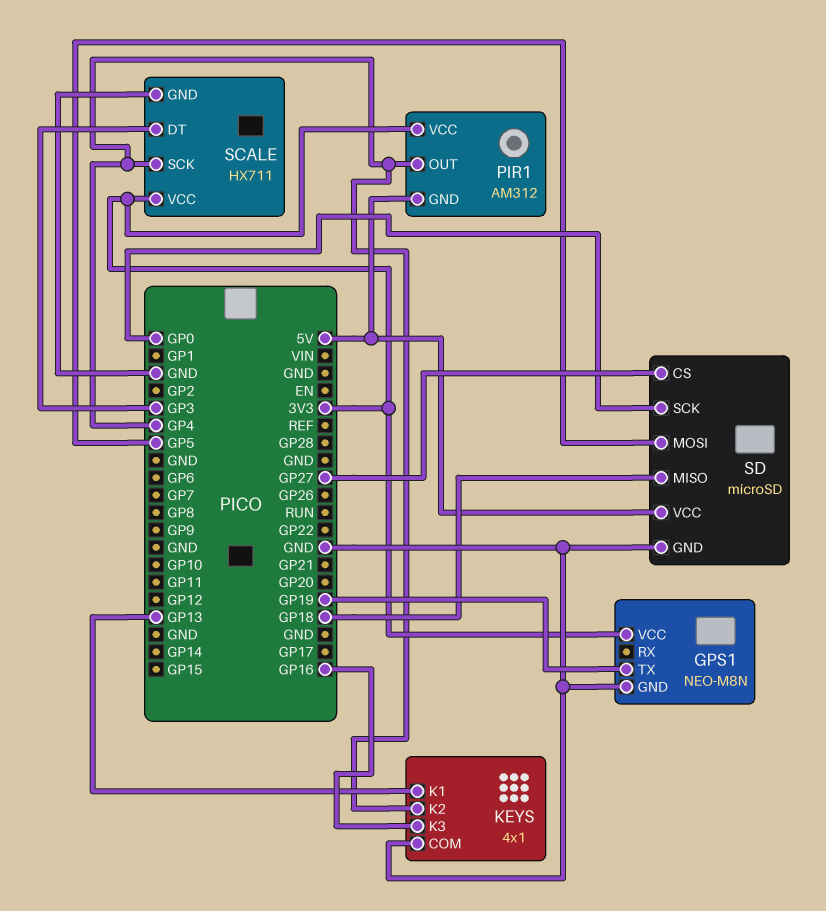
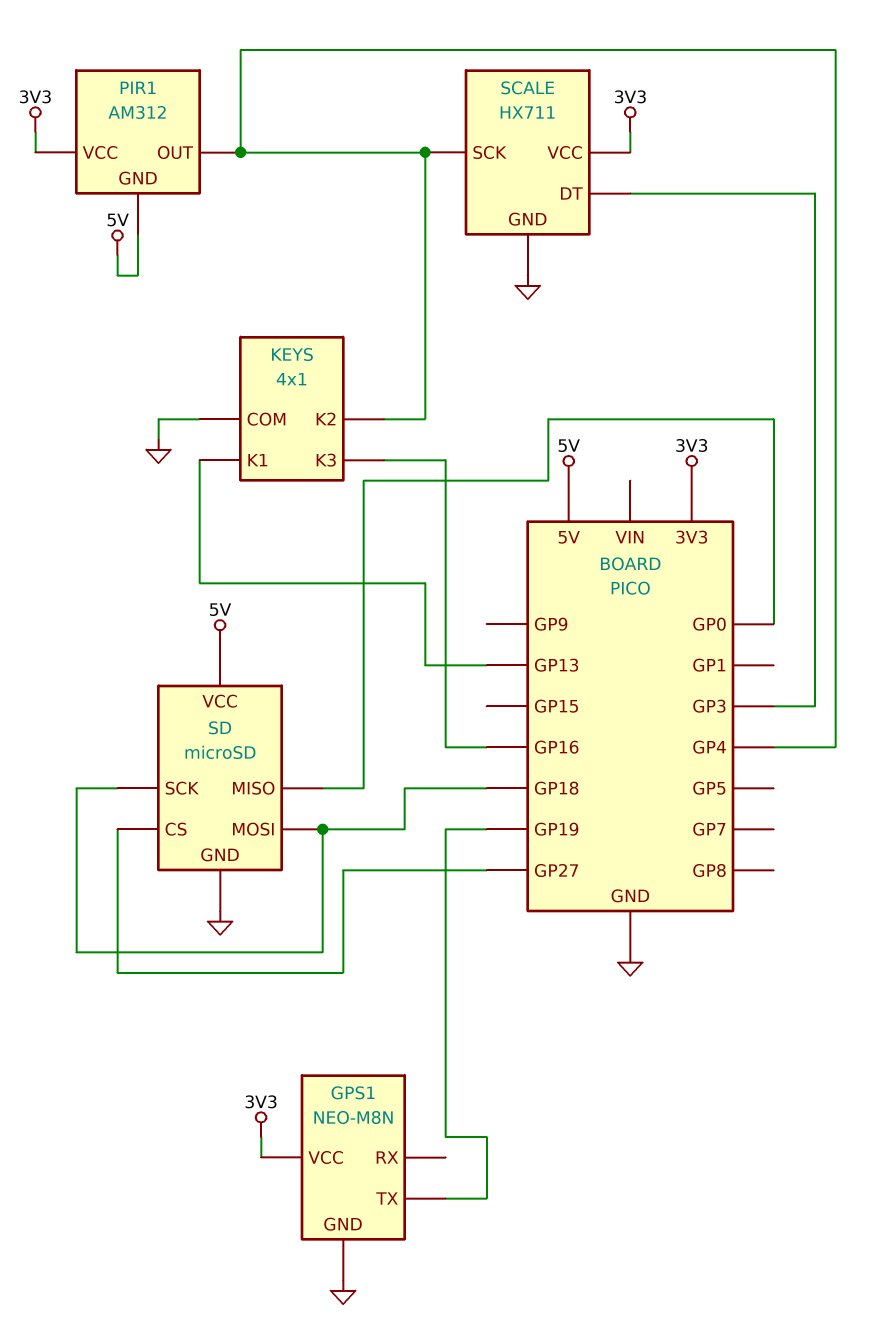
SD pin MISO: GP18 -> GP0
SD pin MOSI: GP5 -> GP18
SD pin SCK: GP0 -> GP18

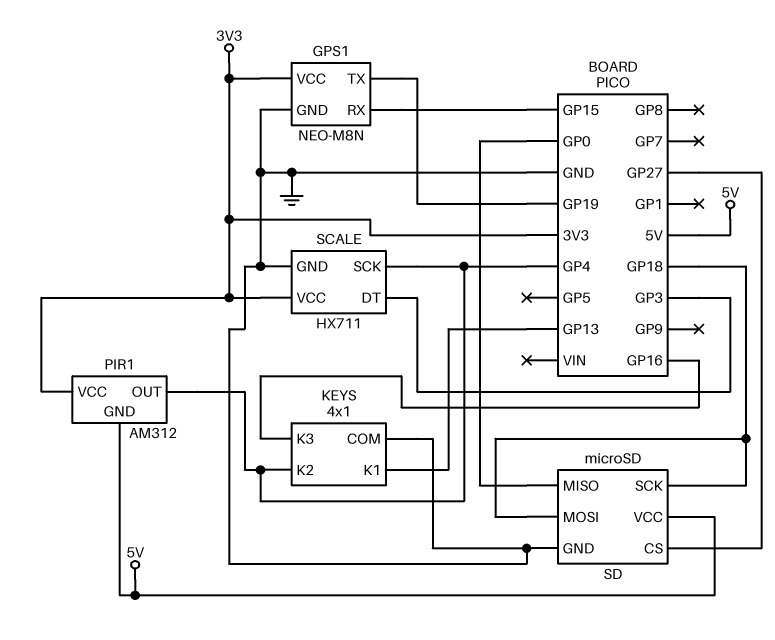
GPS1 pin RX: none -> GP15

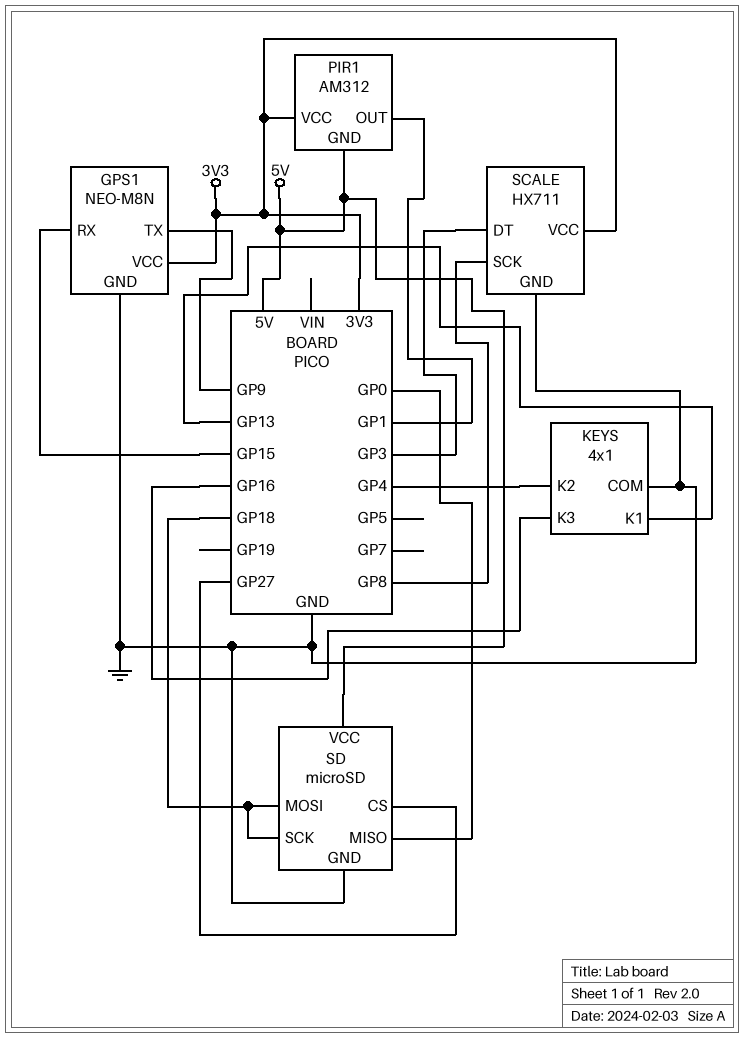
GPS1 pin TX: GP19 -> GP9
PIR1 pin OUT: GP4 -> GP1
SCALE pin SCK: GP4 -> GP8

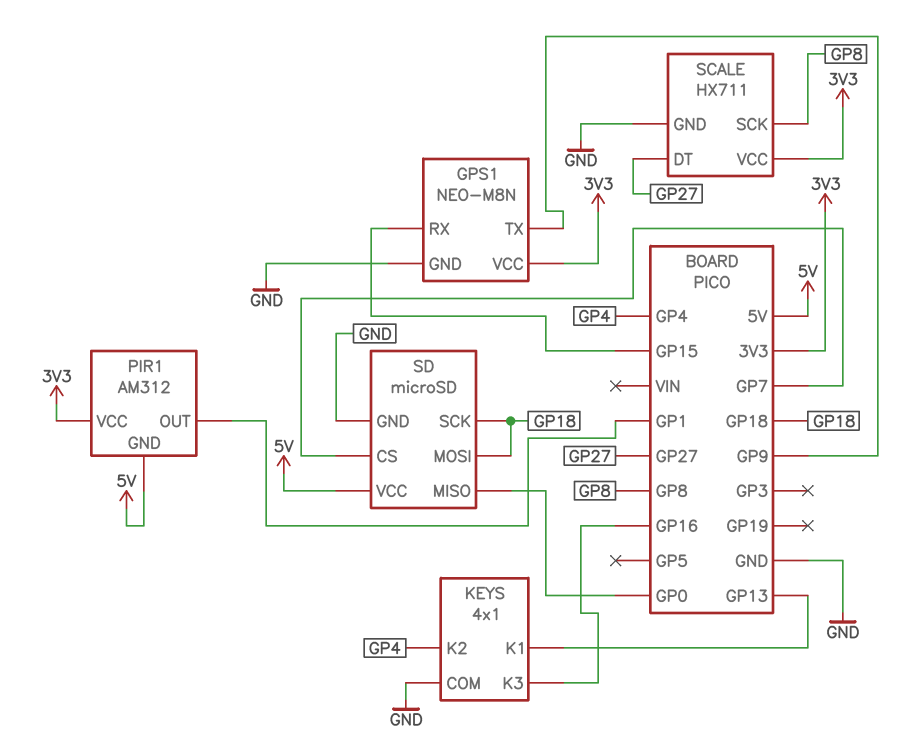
SCALE pin DT: GP3 -> GP27
SD pin CS: GP27 -> GP7

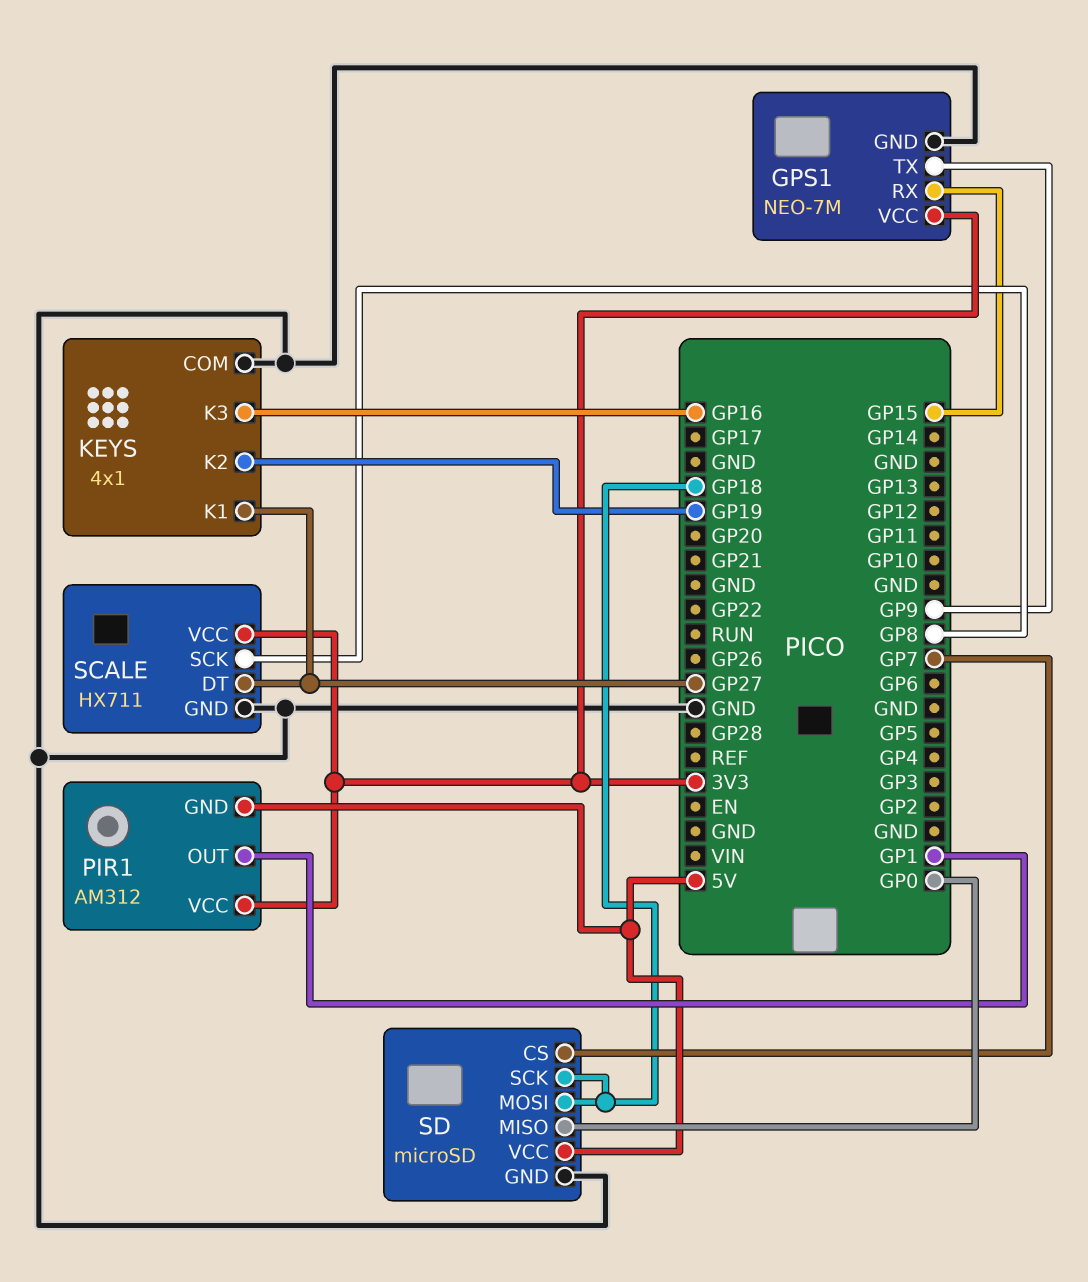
GPS1: NEO-M8N -> NEO-7M
KEYS pin K1: GP13 -> GP27
KEYS pin K2: GP4 -> GP19

